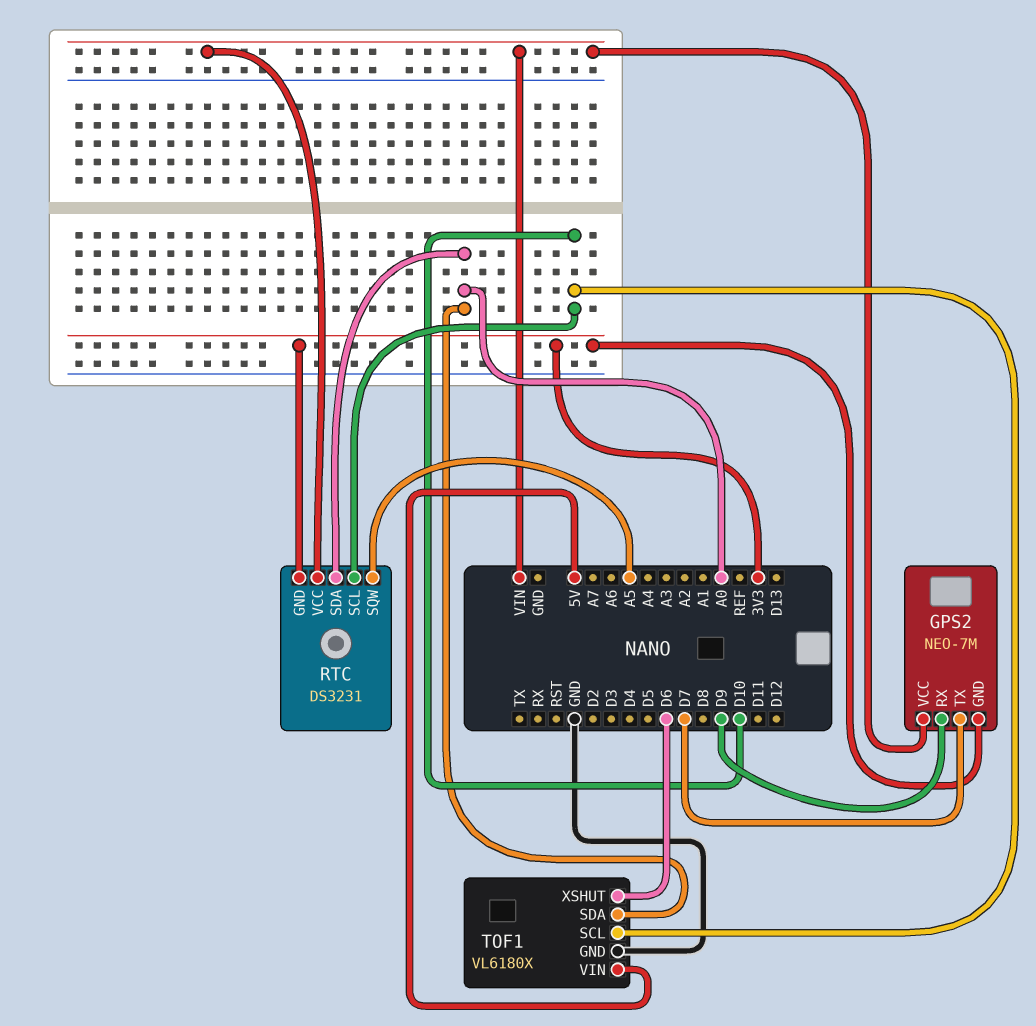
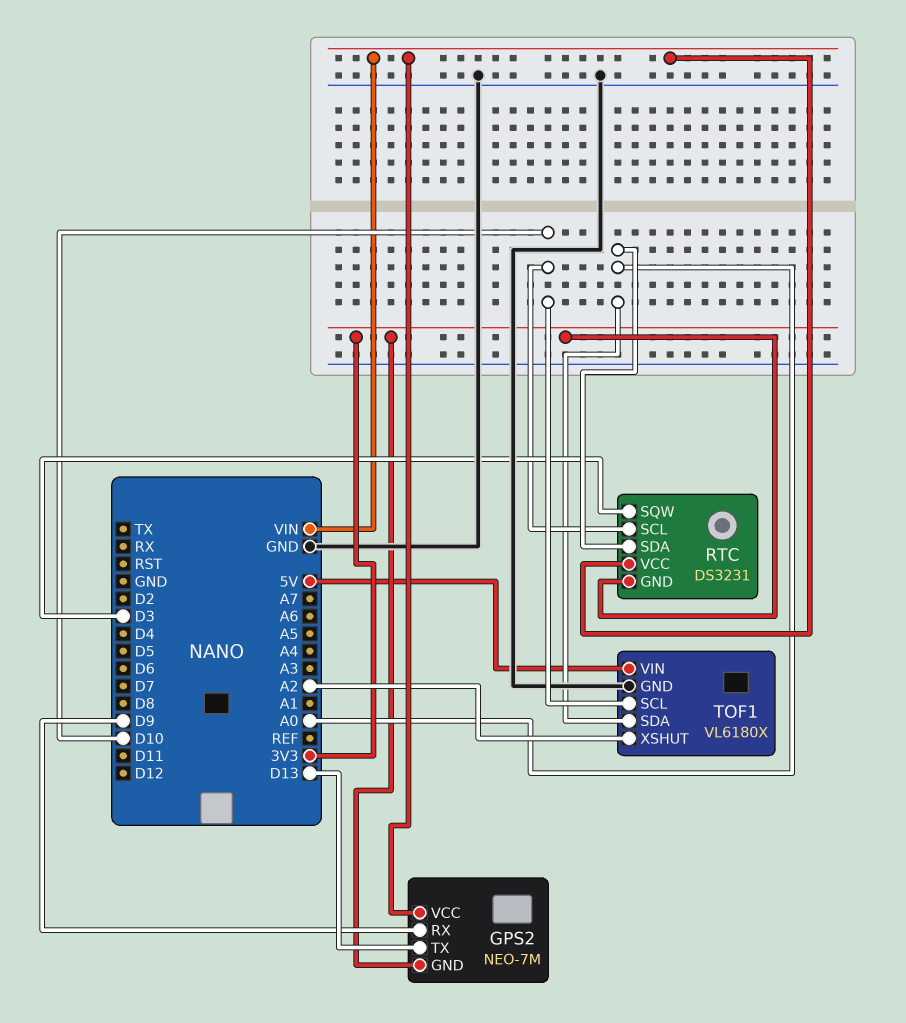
GPS2 pin TX: D7 -> D13
RTC pin SQW: A5 -> D3
TOF1 pin XSHUT: D6 -> A2

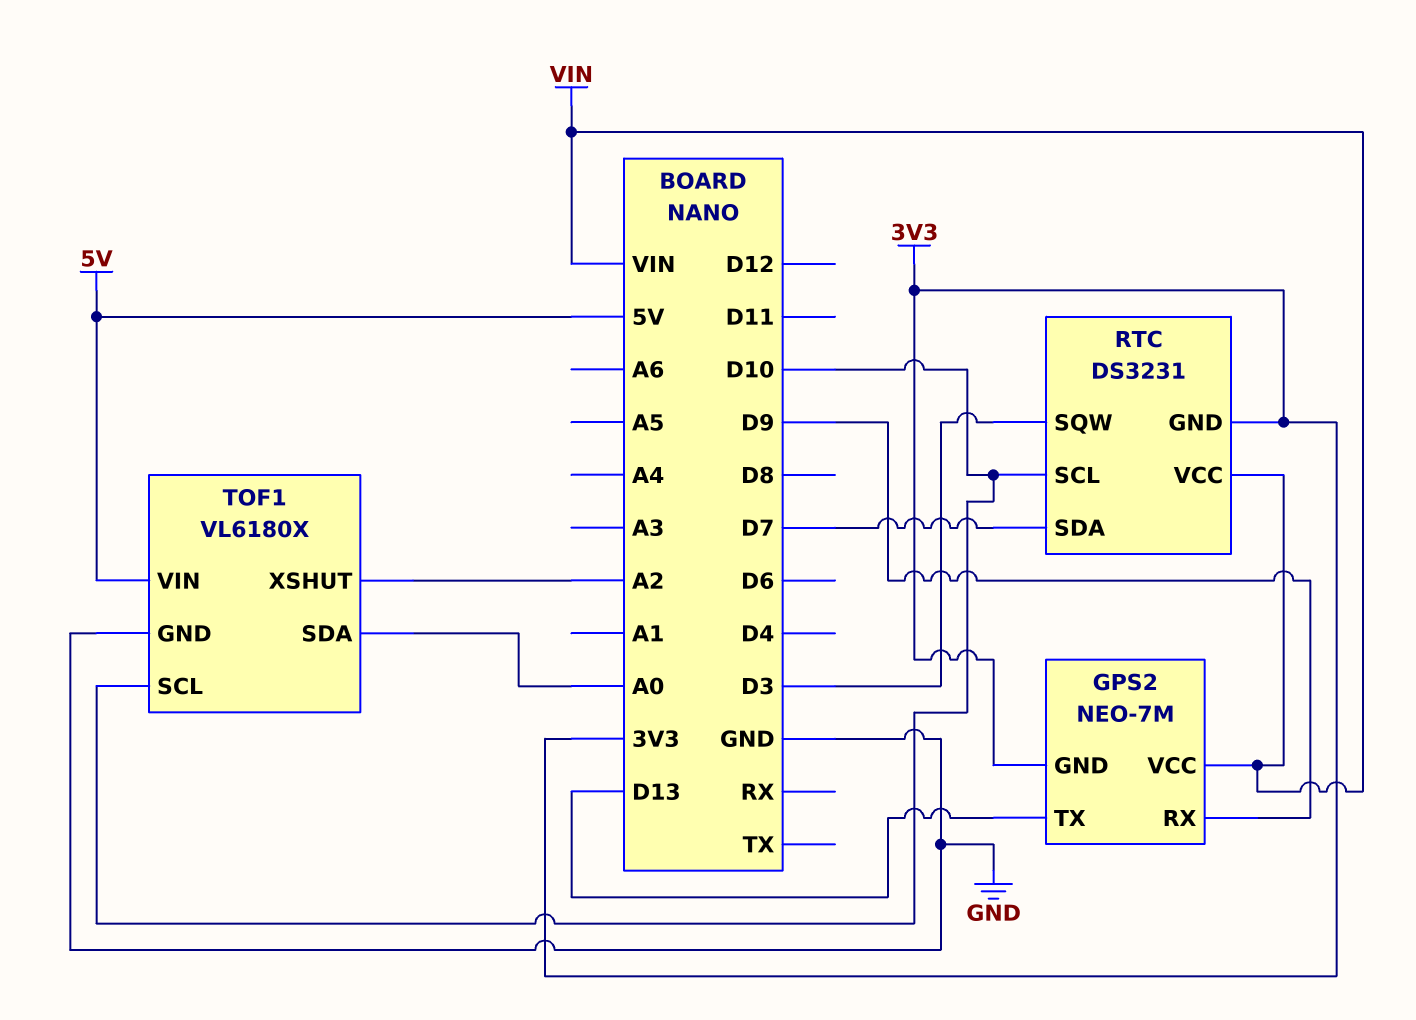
RTC pin SDA: A0 -> D7

